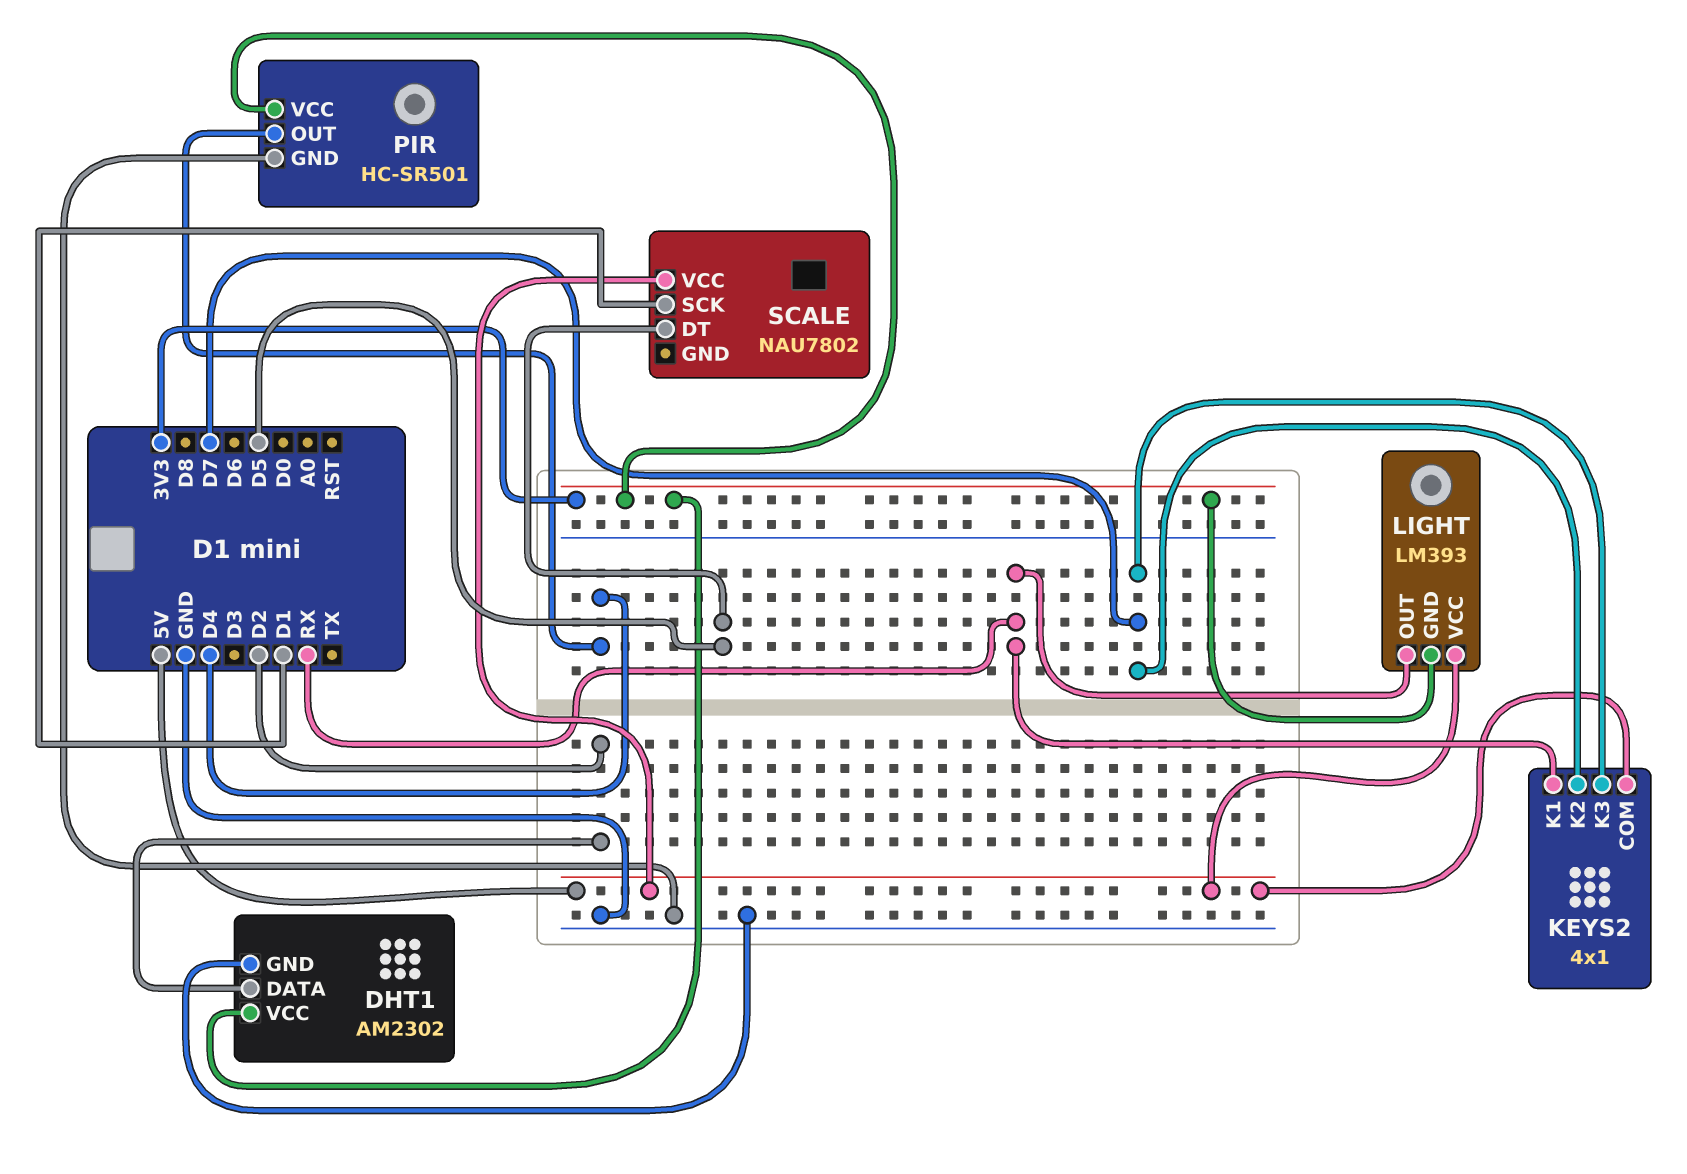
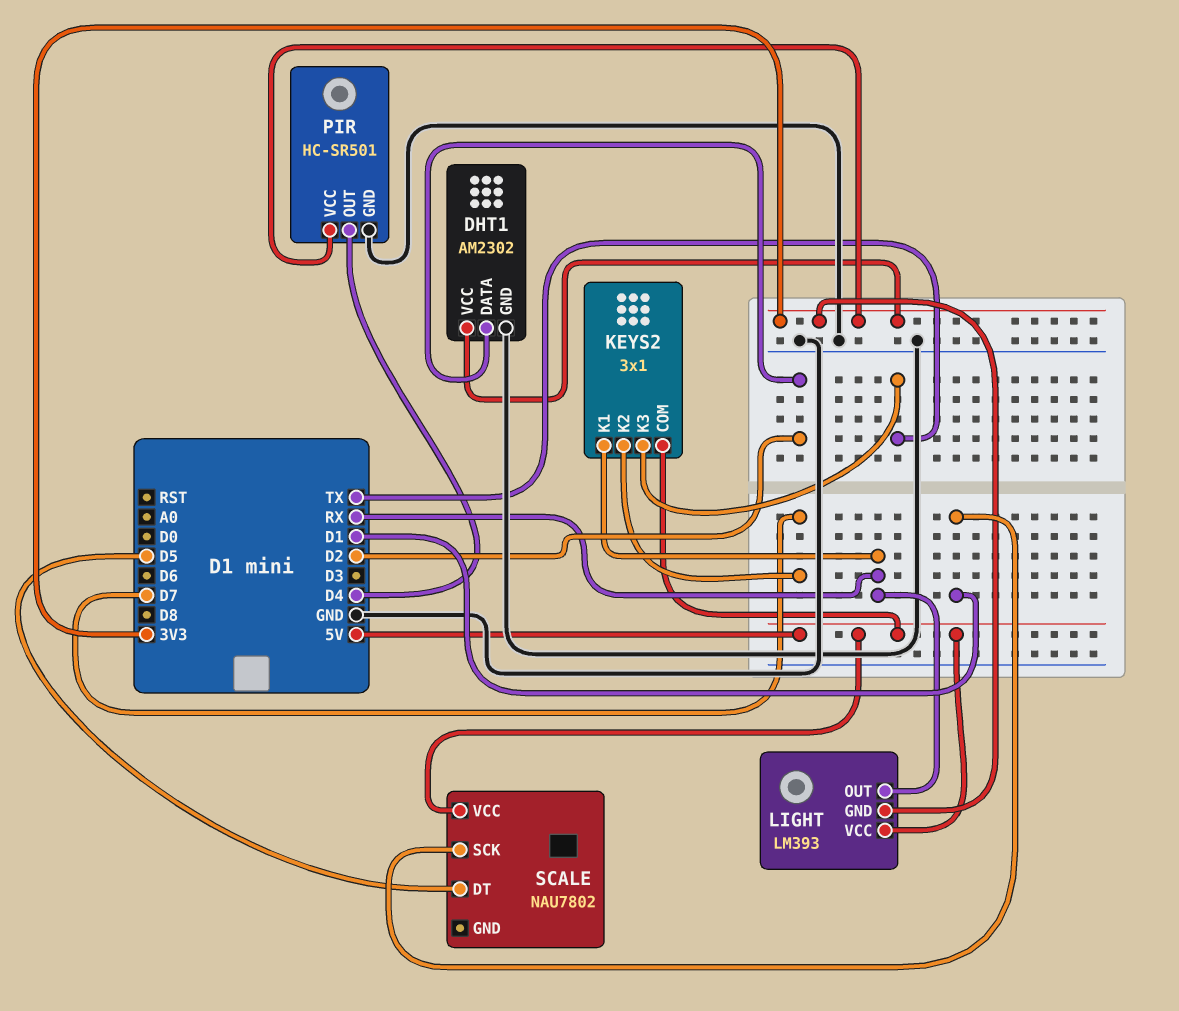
KEYS2: 4x1 -> 3x1
KEYS2 pin K3: D7 -> TX

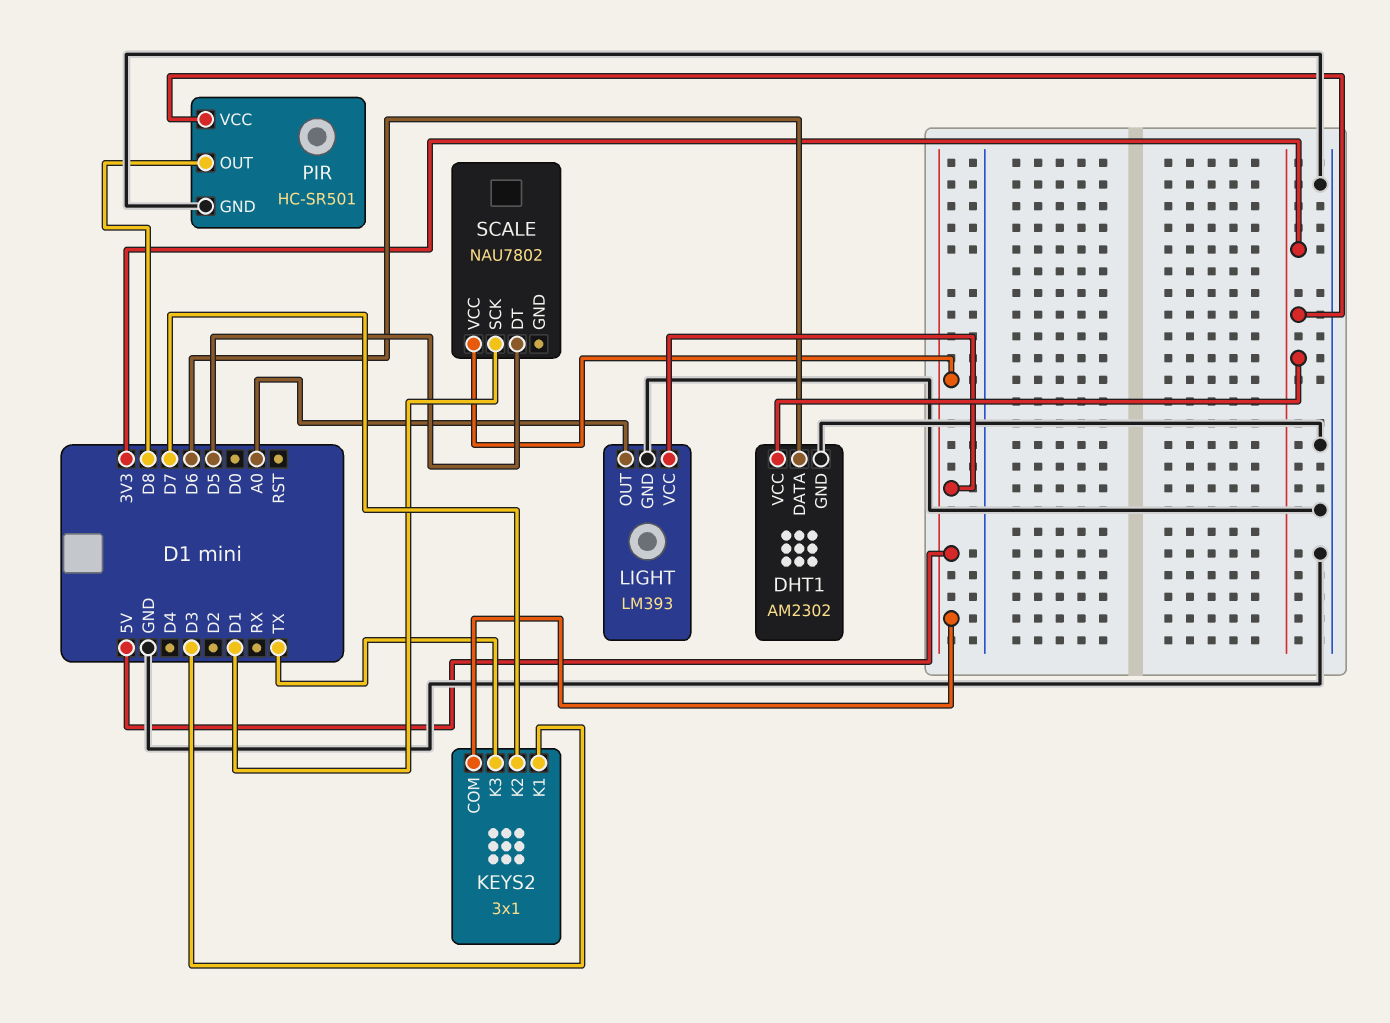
DHT1 pin DATA: D2 -> D6
KEYS2 pin K1: RX -> D3
LIGHT pin GND: 3V3 -> GND
LIGHT pin OUT: RX -> A0
PIR pin OUT: D4 -> D8

